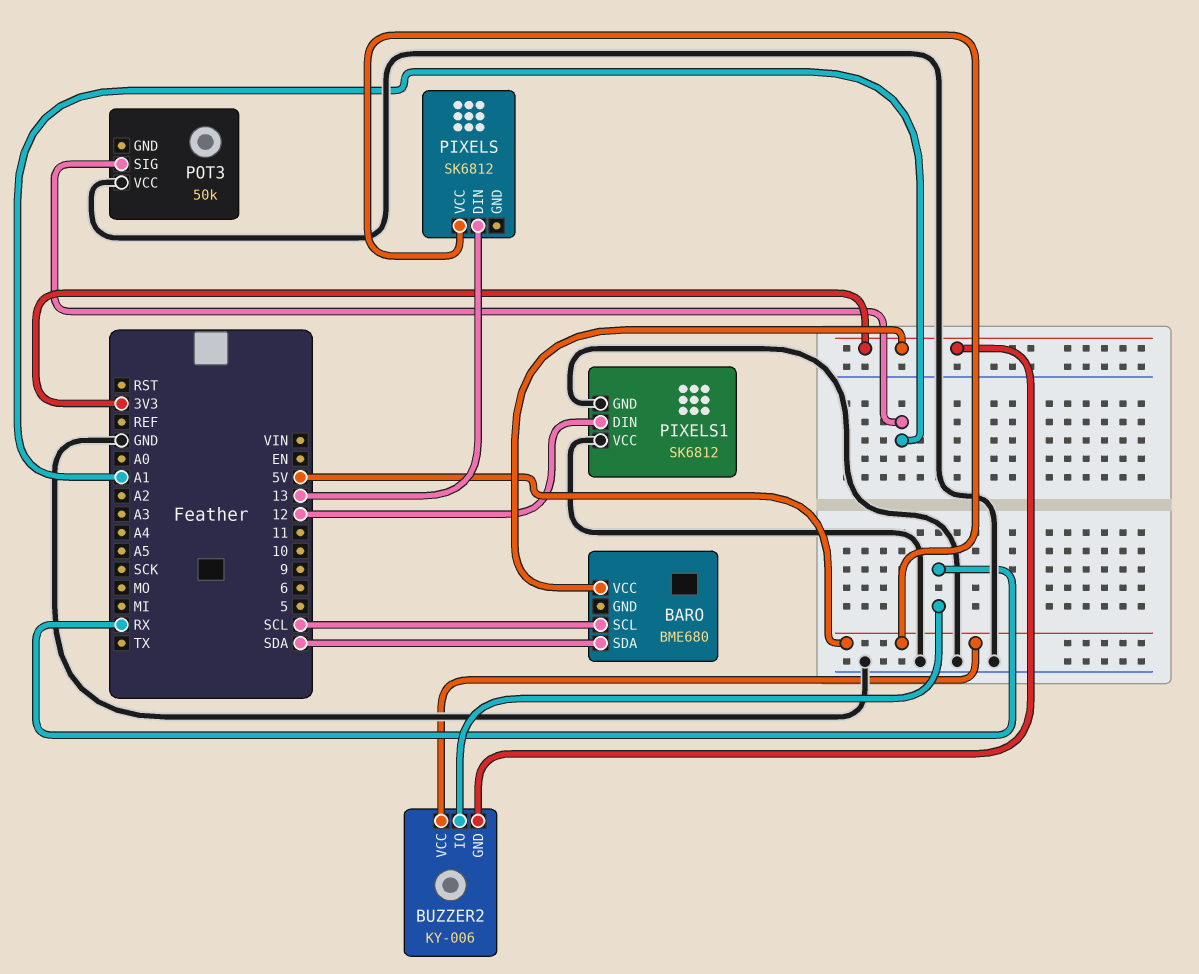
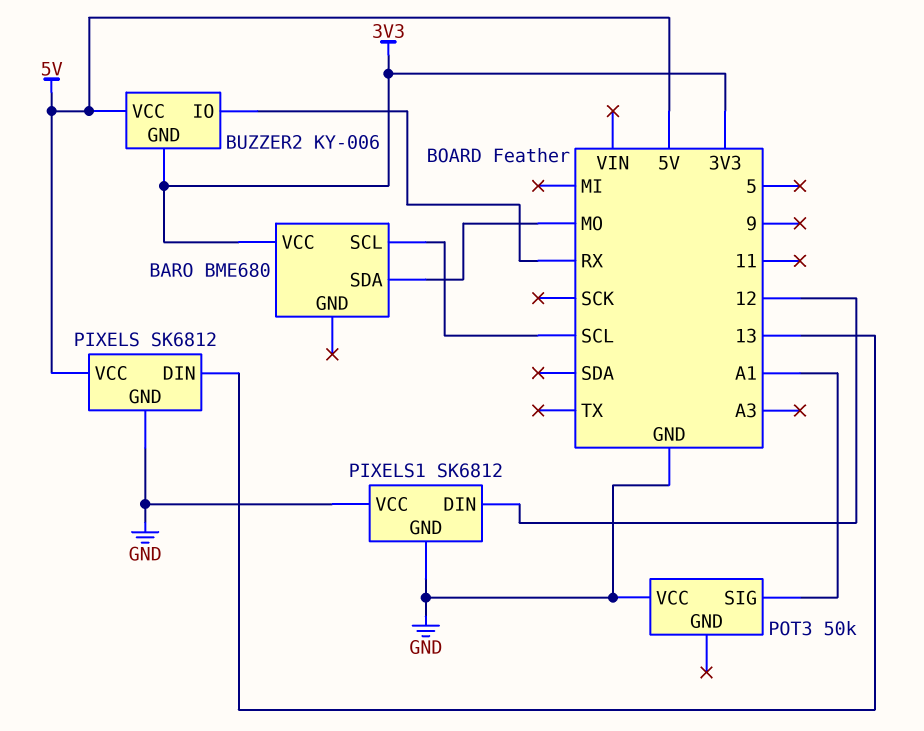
BARO pin SDA: SDA -> MO
PIXELS pin GND: none -> GND

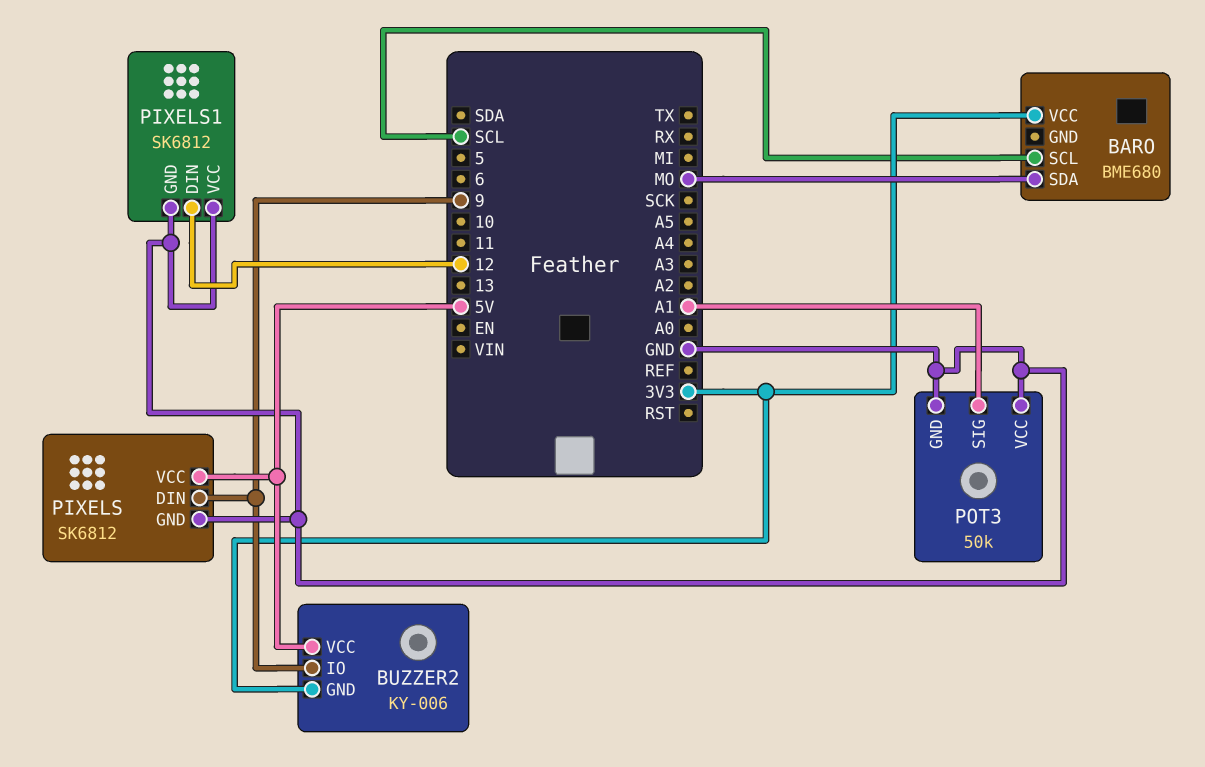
BUZZER2 pin IO: RX -> 9
PIXELS pin DIN: 13 -> 9
POT3 pin GND: none -> GND

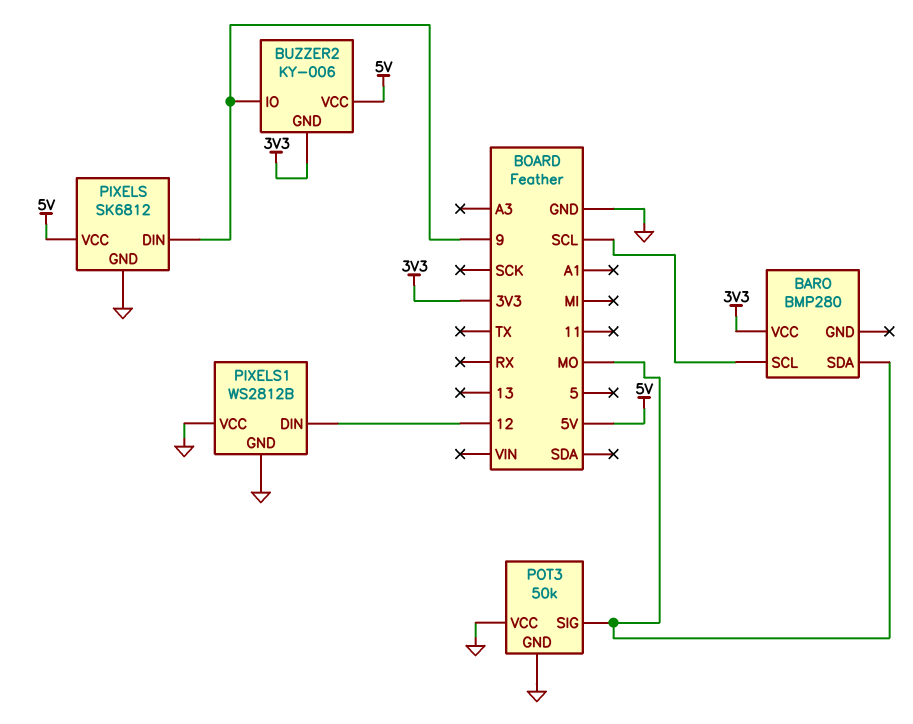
BARO: BME680 -> BMP280
PIXELS1: SK6812 -> WS2812B
POT3 pin SIG: A1 -> MO

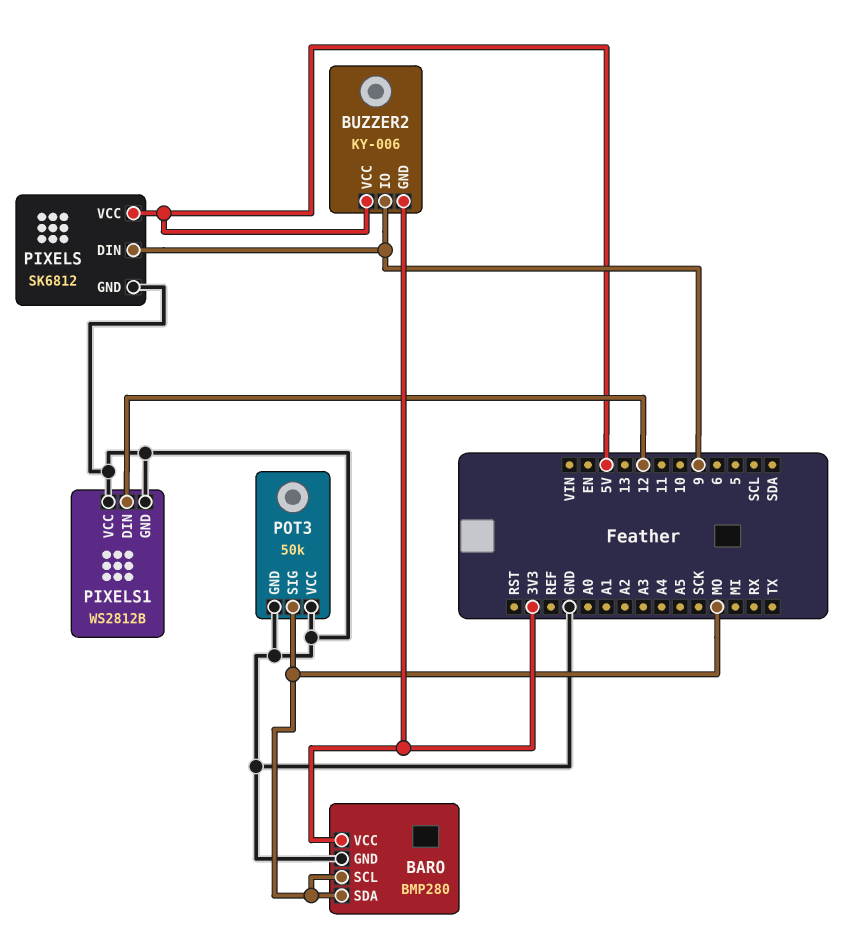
BARO pin GND: none -> GND
BARO pin SCL: SCL -> MO

